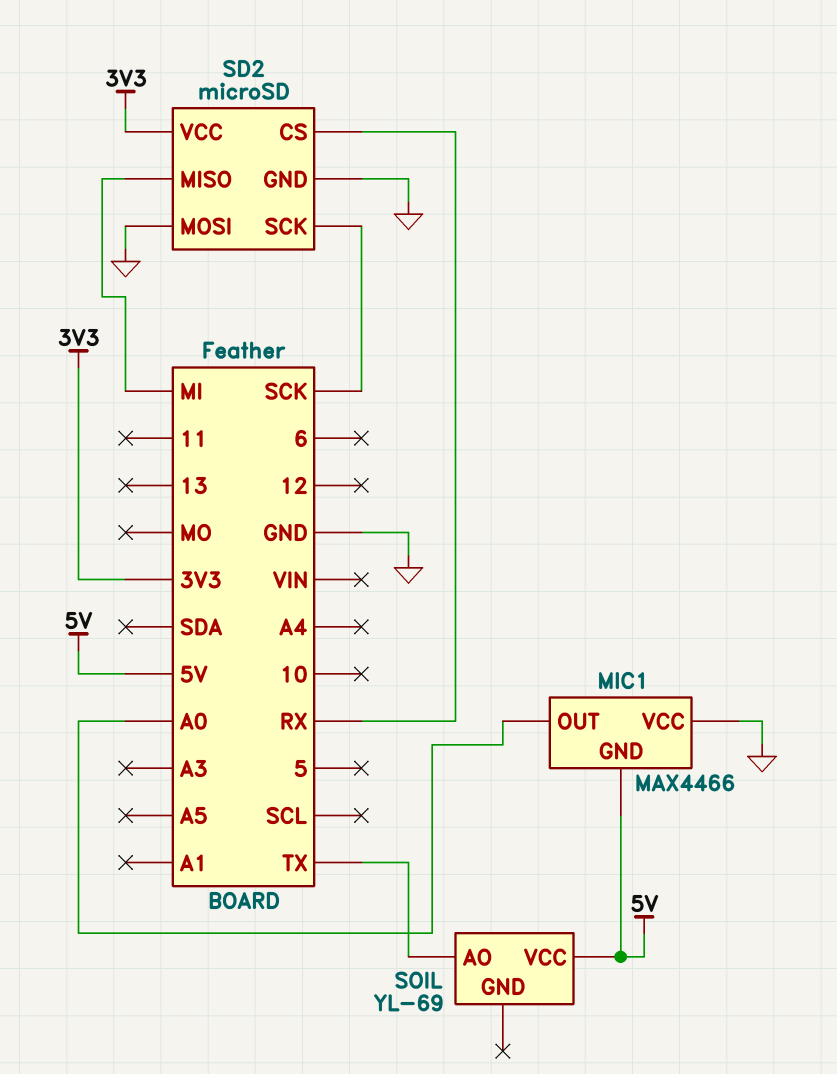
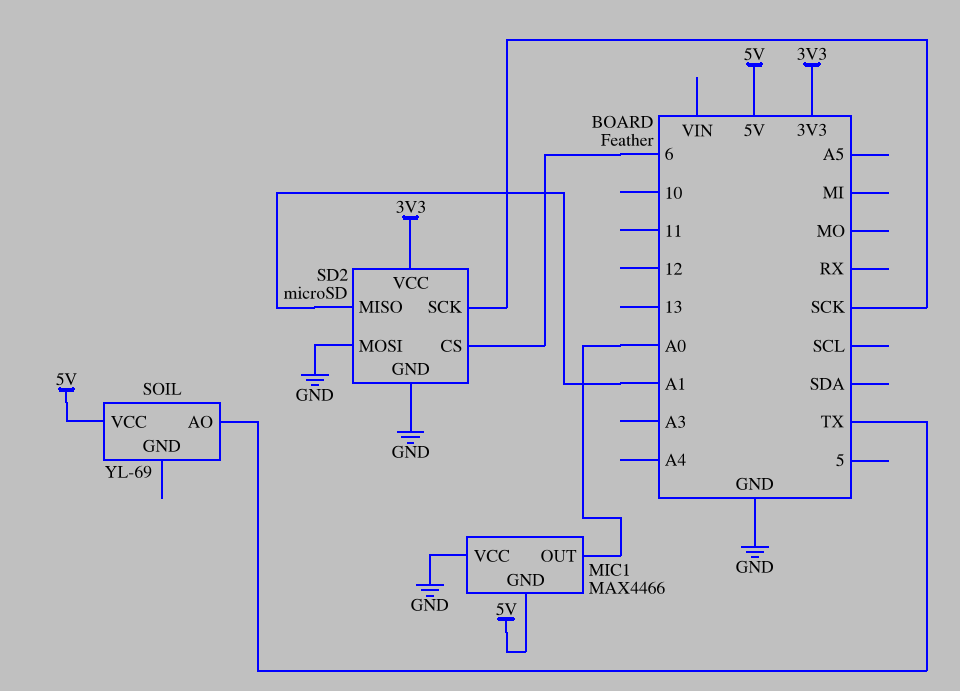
SD2 pin CS: RX -> 6
SD2 pin MISO: MI -> A1

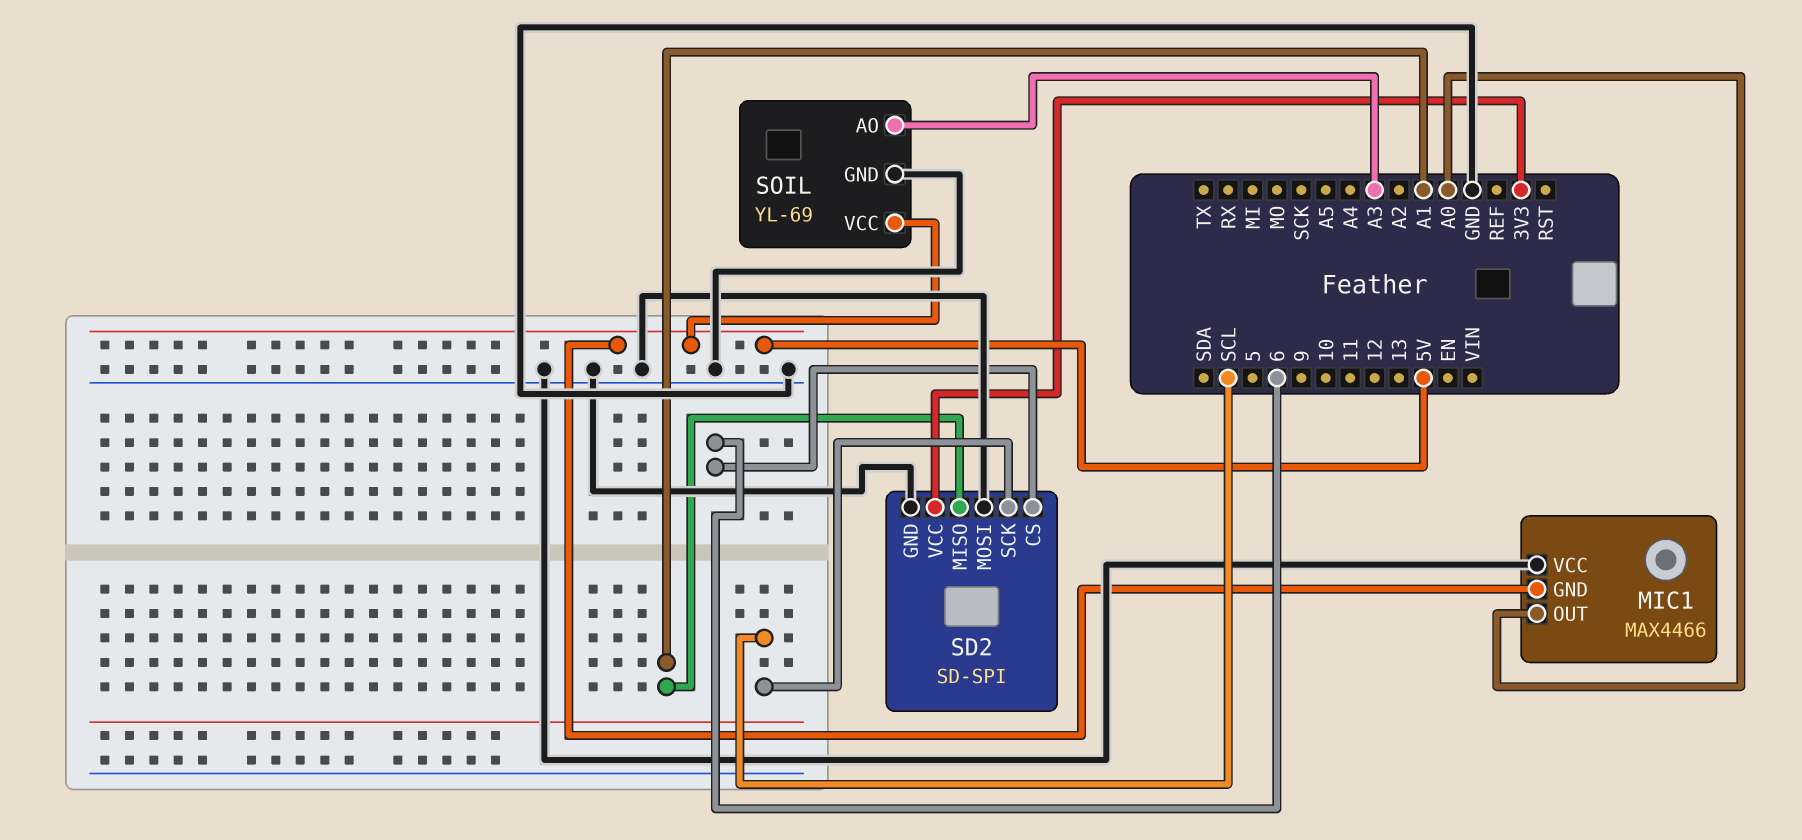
SD2: microSD -> SD-SPI
SD2 pin SCK: SCK -> SCL
SOIL pin AO: TX -> A3
SOIL pin GND: none -> GND

